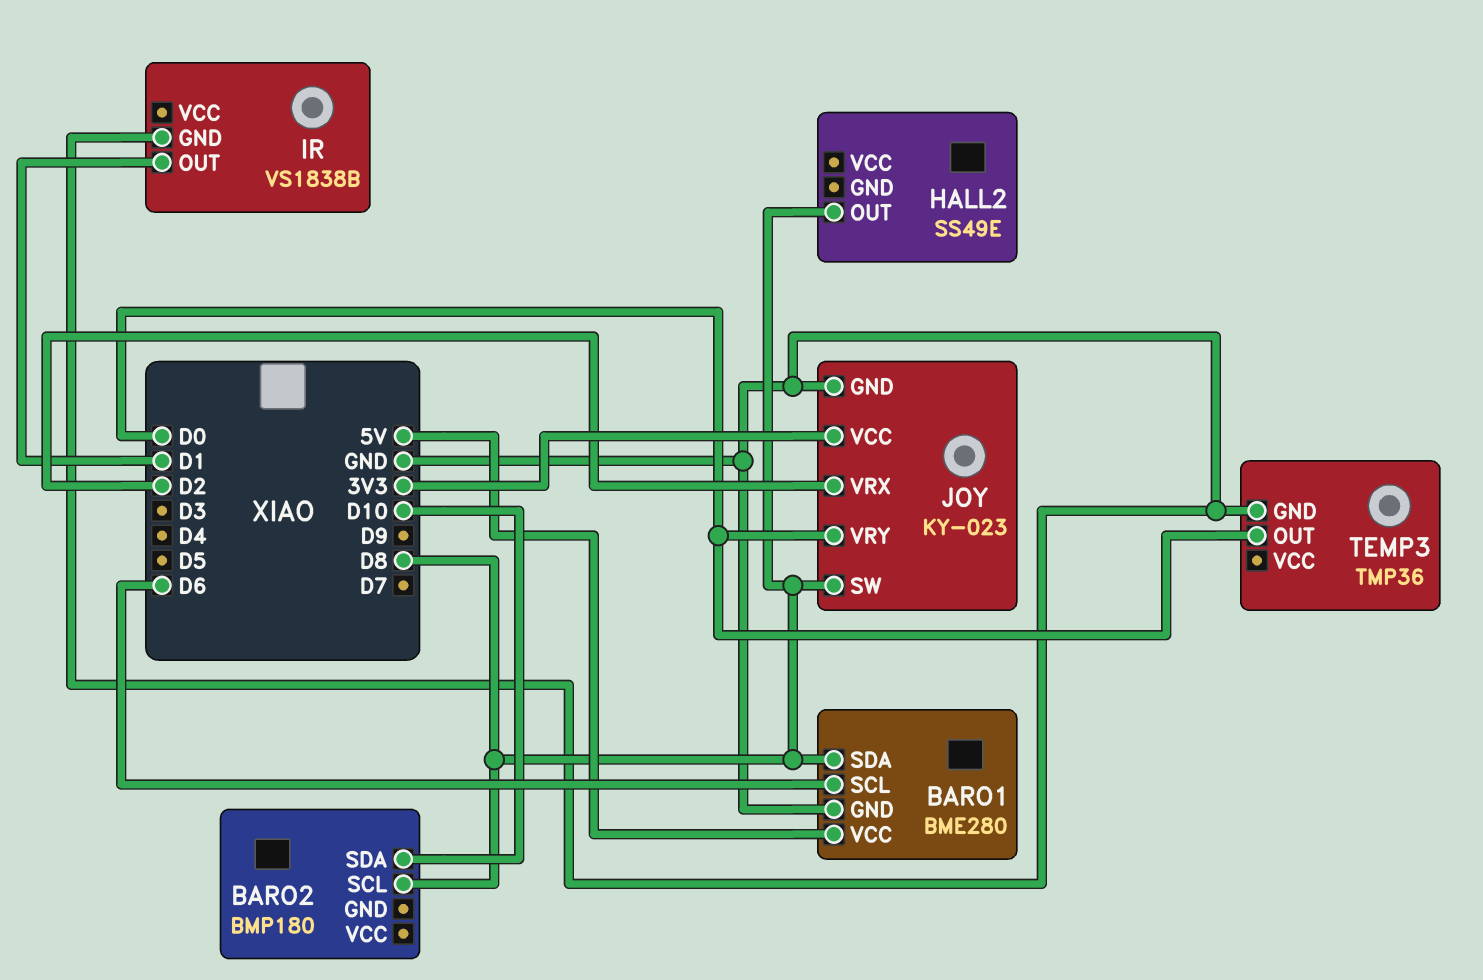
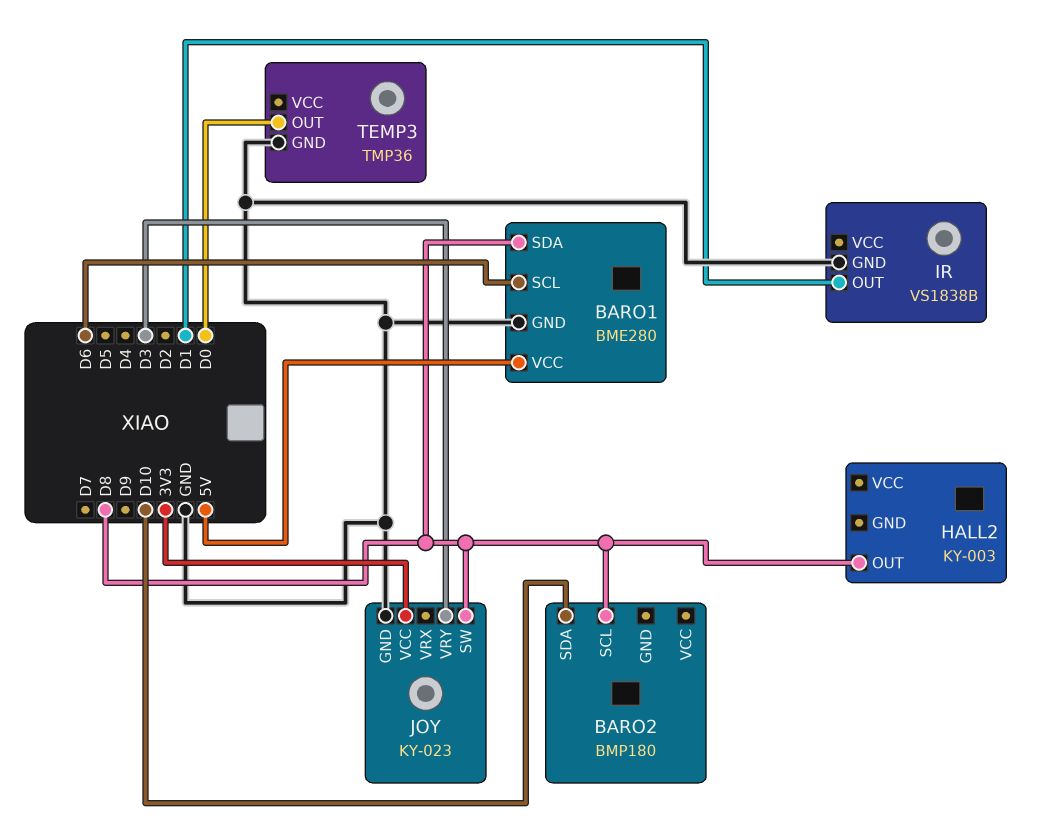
HALL2: SS49E -> KY-003
JOY pin VRX: D2 -> none
JOY pin VRY: D0 -> D3

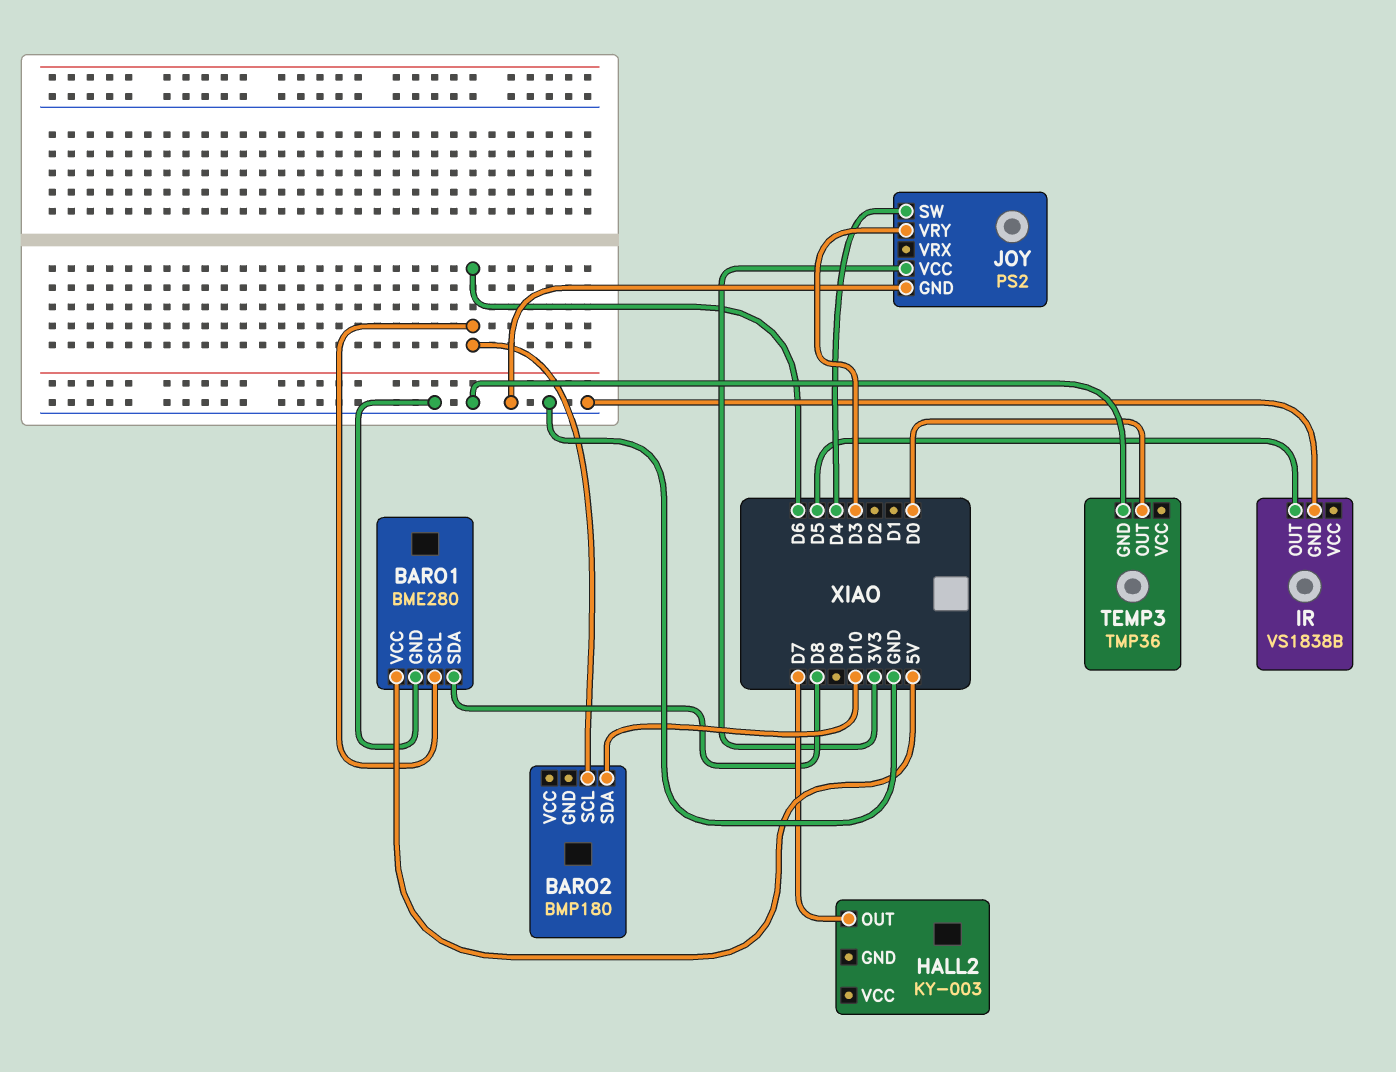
BARO2 pin SCL: D8 -> D6
HALL2 pin OUT: D8 -> D7
IR pin OUT: D1 -> D5
JOY: KY-023 -> PS2
JOY pin SW: D8 -> D4

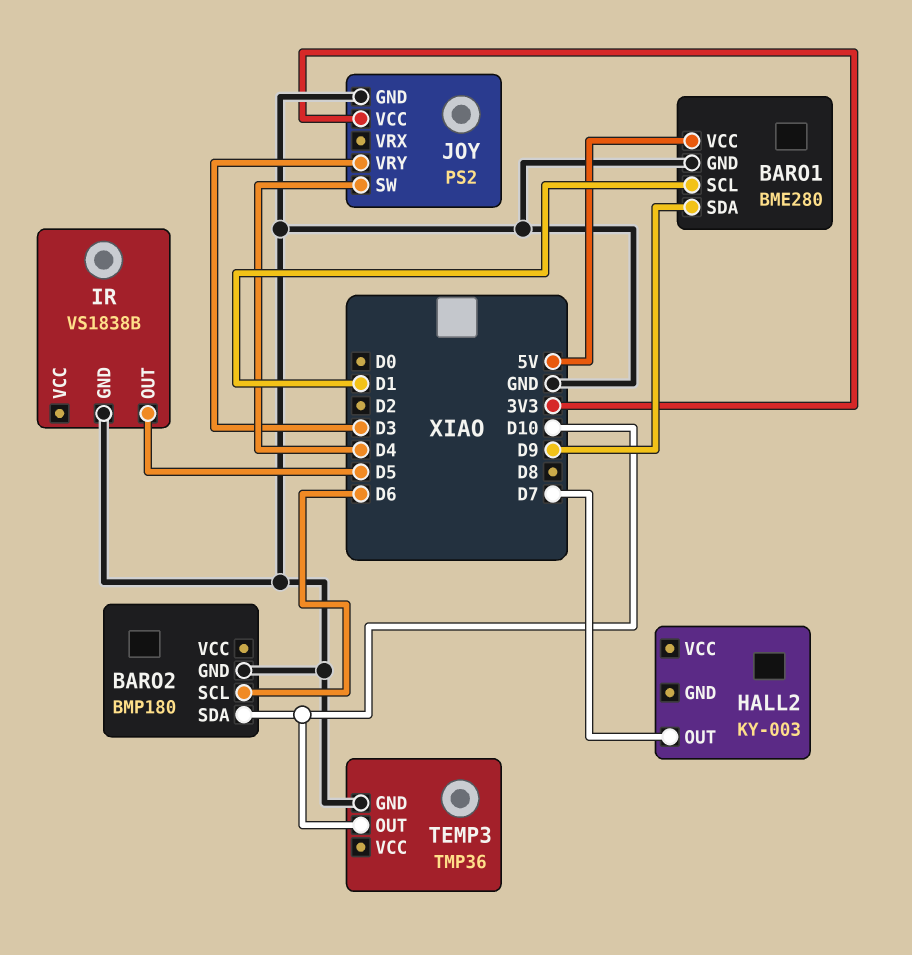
BARO1 pin SCL: D6 -> D1
BARO1 pin SDA: D8 -> D9
BARO2 pin GND: none -> GND
TEMP3 pin OUT: D0 -> D10

